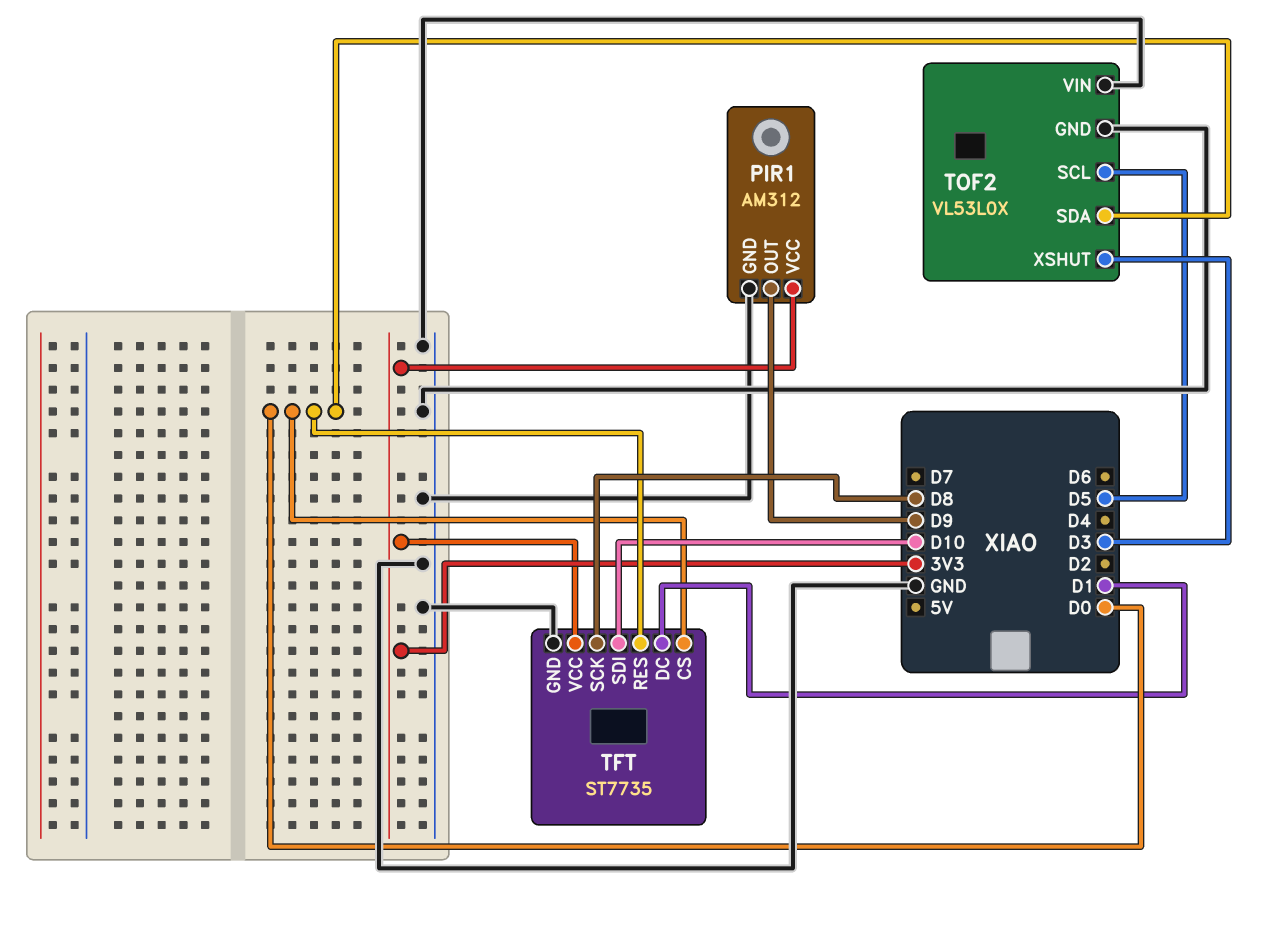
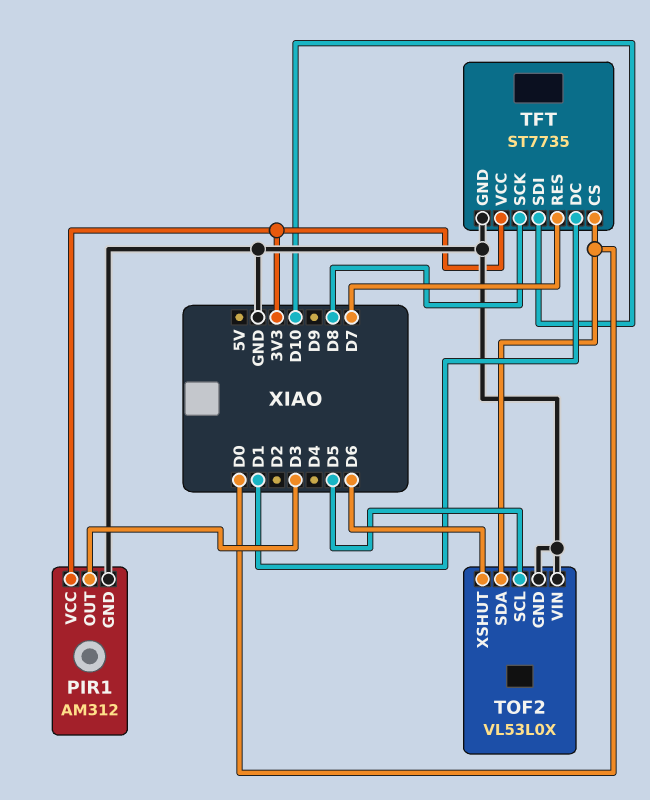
PIR1 pin OUT: D9 -> D3
TFT pin RES: D0 -> D7
TOF2 pin XSHUT: D3 -> D6

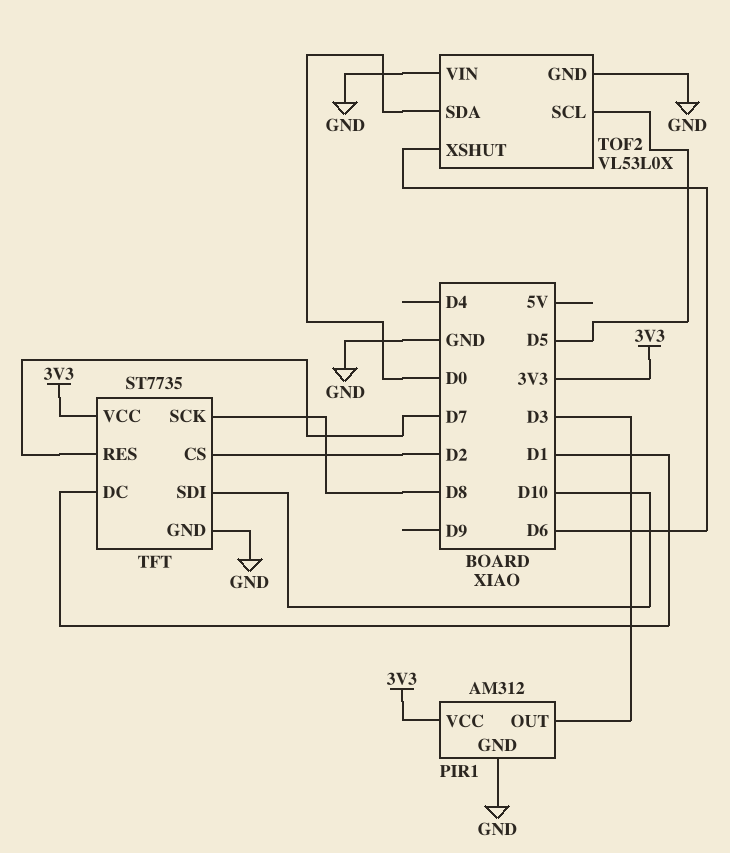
TFT pin CS: D0 -> D2

